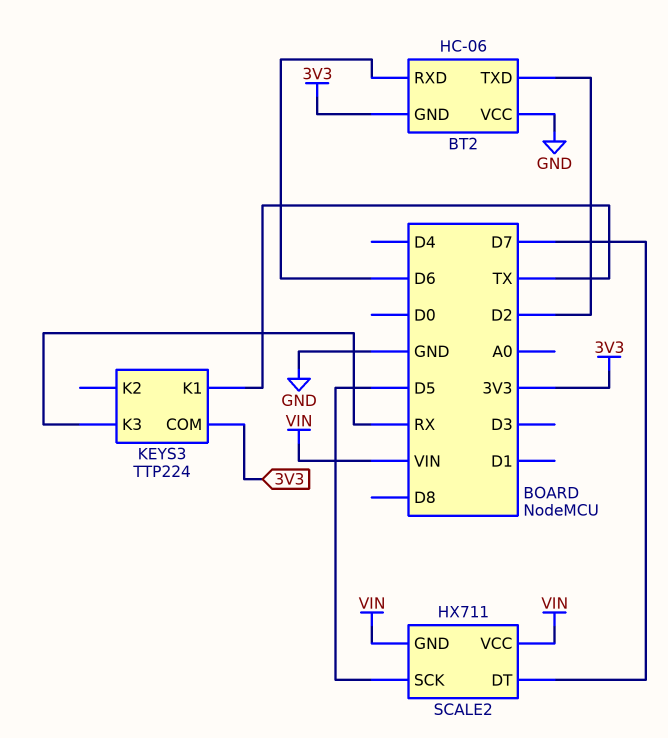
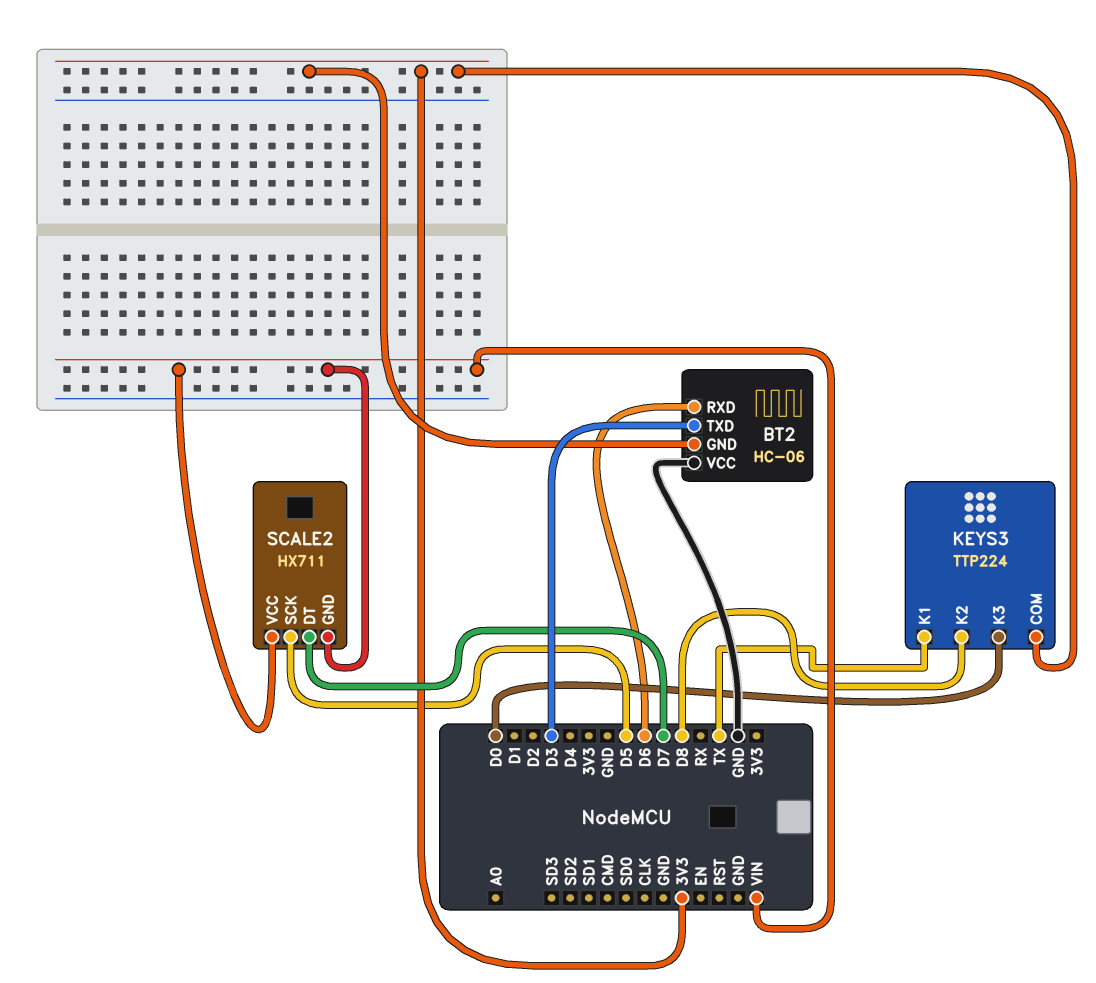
BT2 pin TXD: D2 -> D3
KEYS3 pin K2: none -> D8
KEYS3 pin K3: RX -> D0

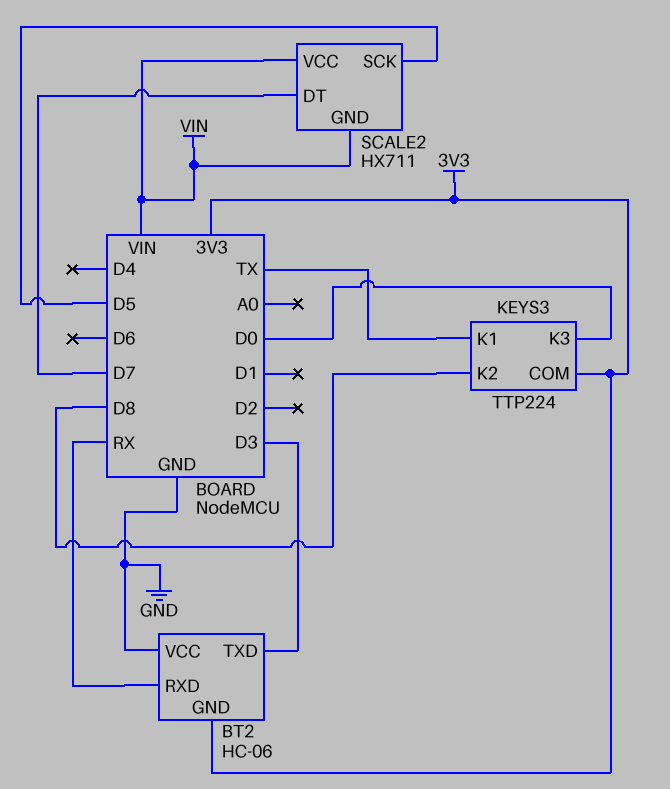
BT2 pin RXD: D6 -> RX

